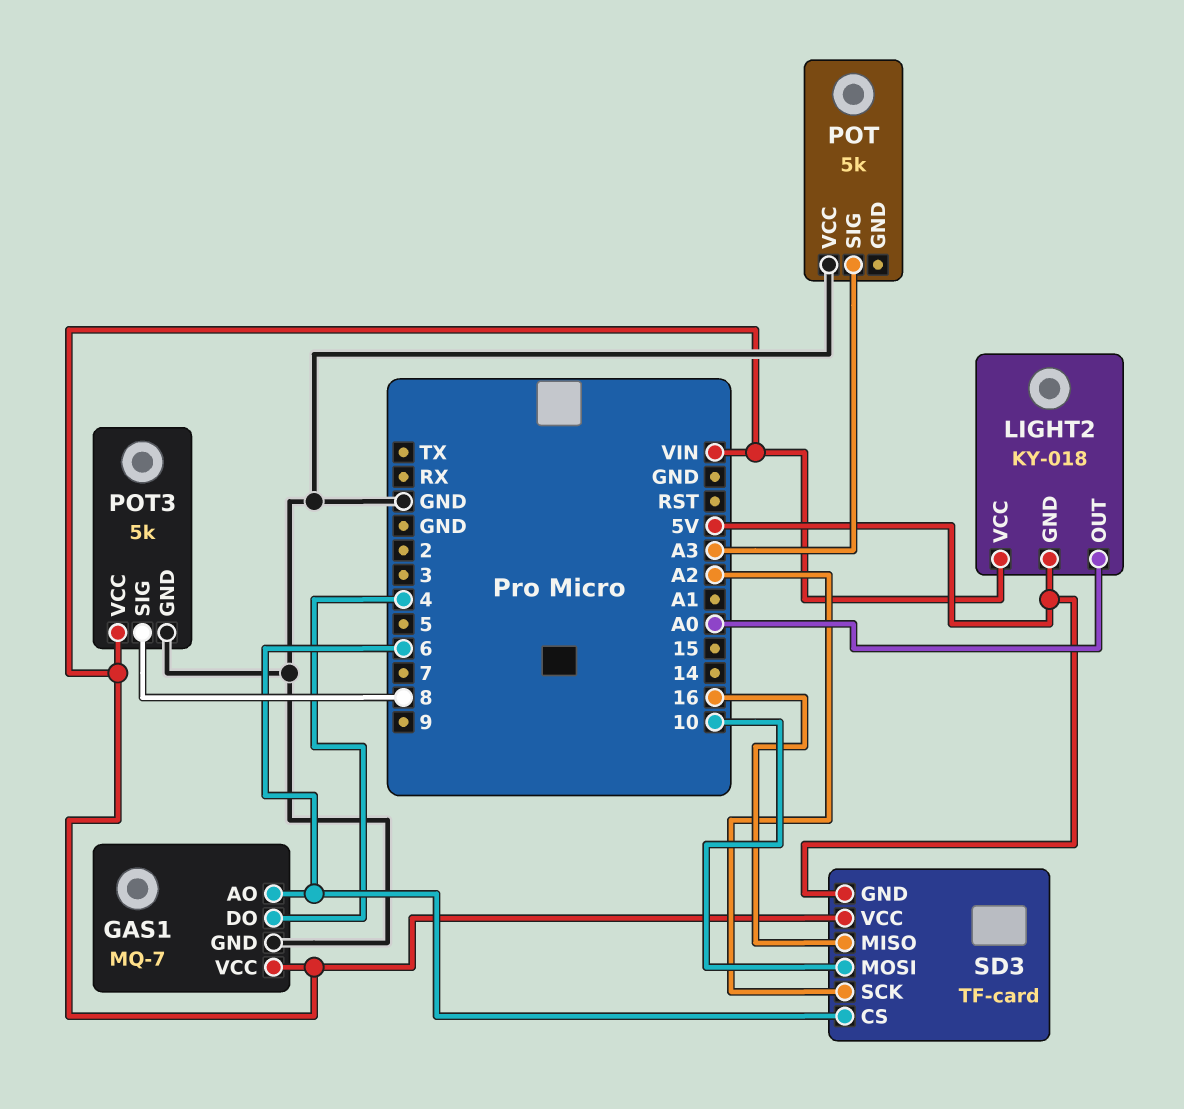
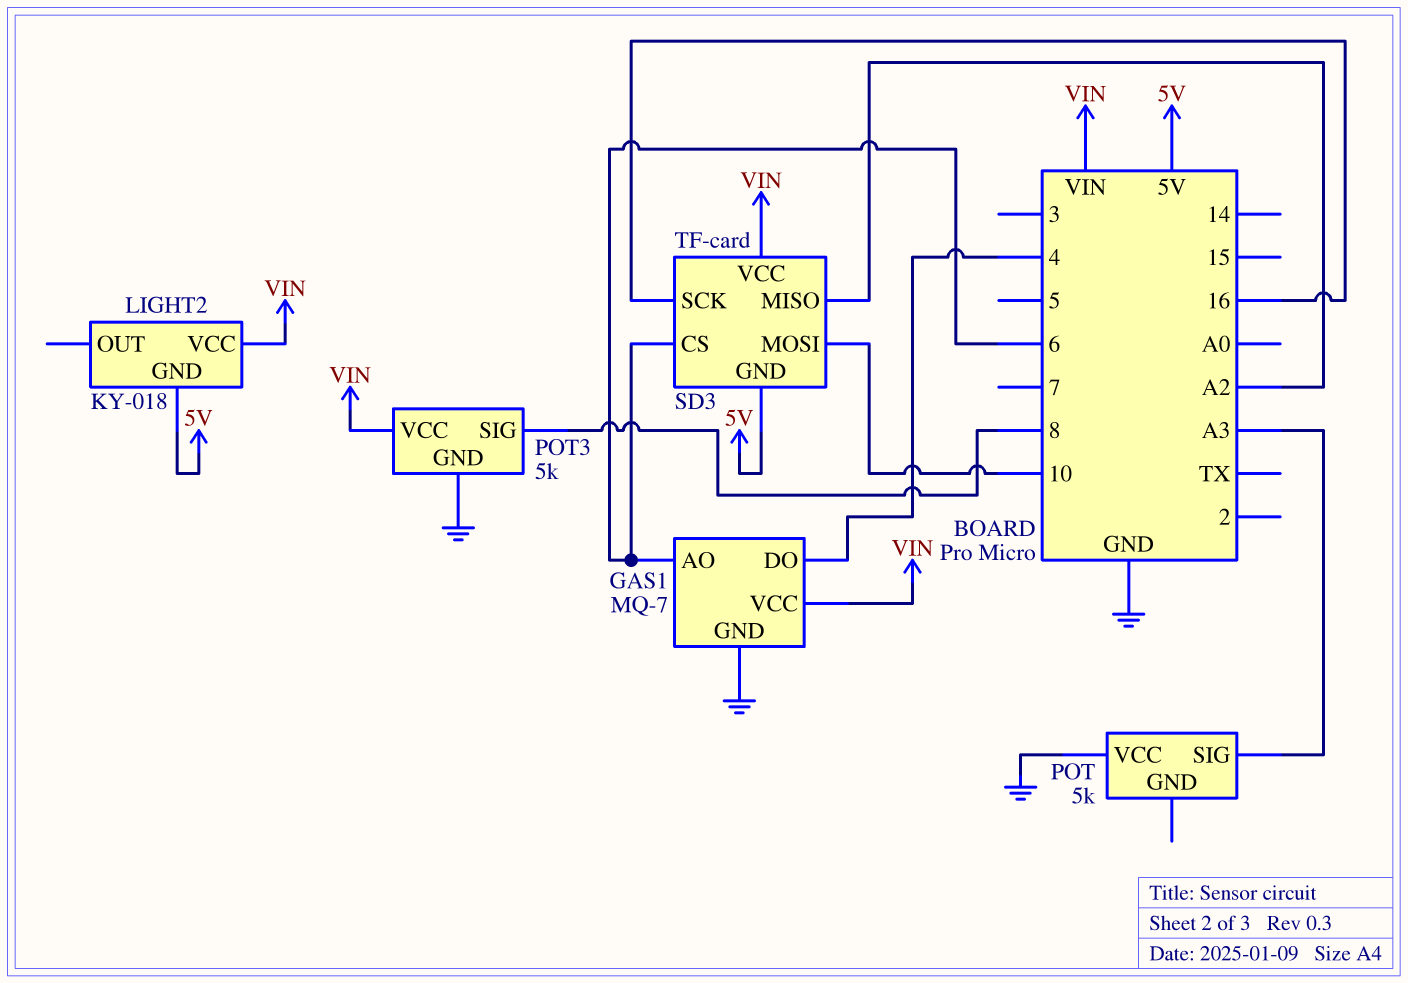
LIGHT2 pin OUT: A0 -> none
SD3 pin MISO: 16 -> A2
SD3 pin SCK: A2 -> 16

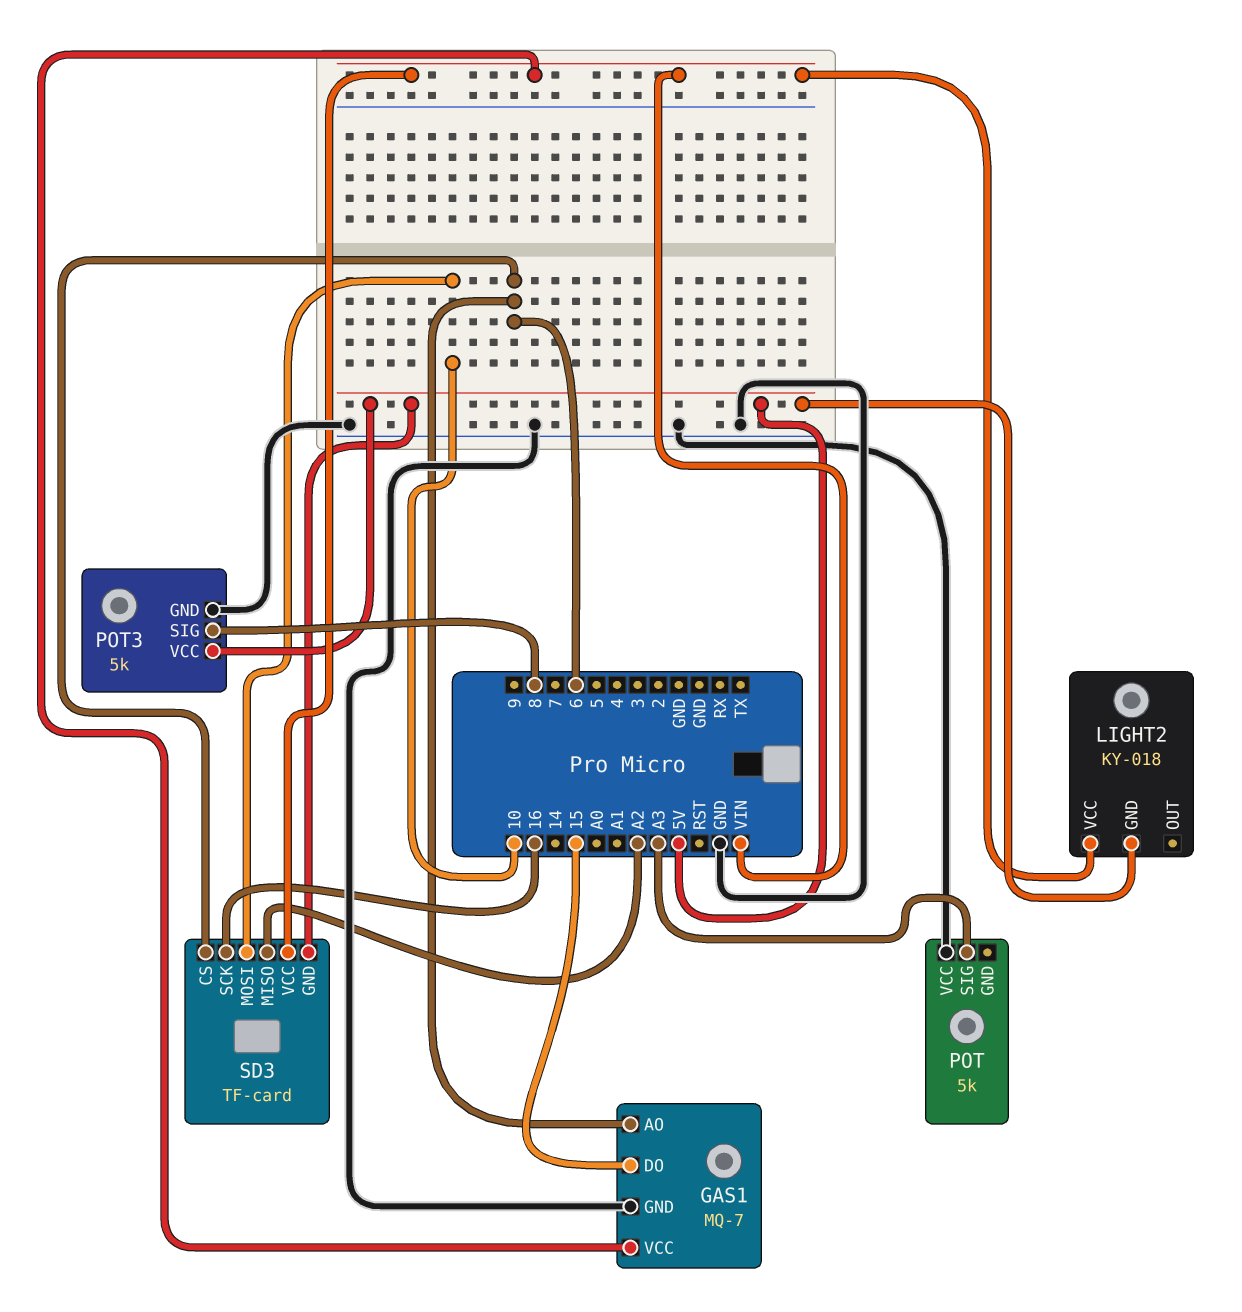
GAS1 pin DO: 4 -> 15
POT3 pin VCC: VIN -> 5V

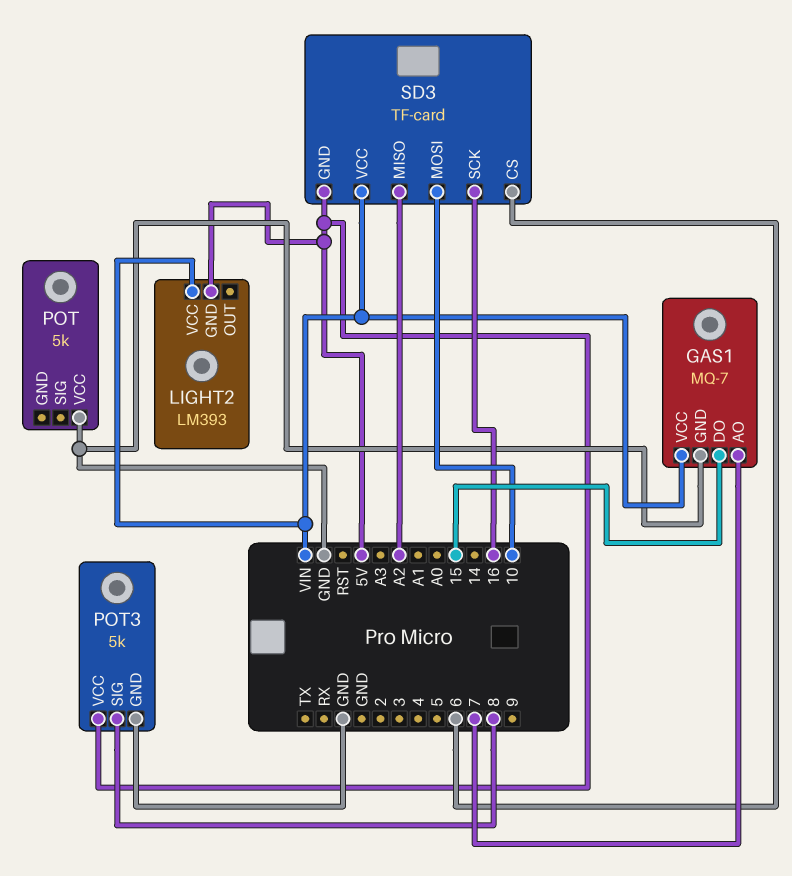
GAS1 pin AO: 6 -> 7
LIGHT2: KY-018 -> LM393
POT pin SIG: A3 -> none

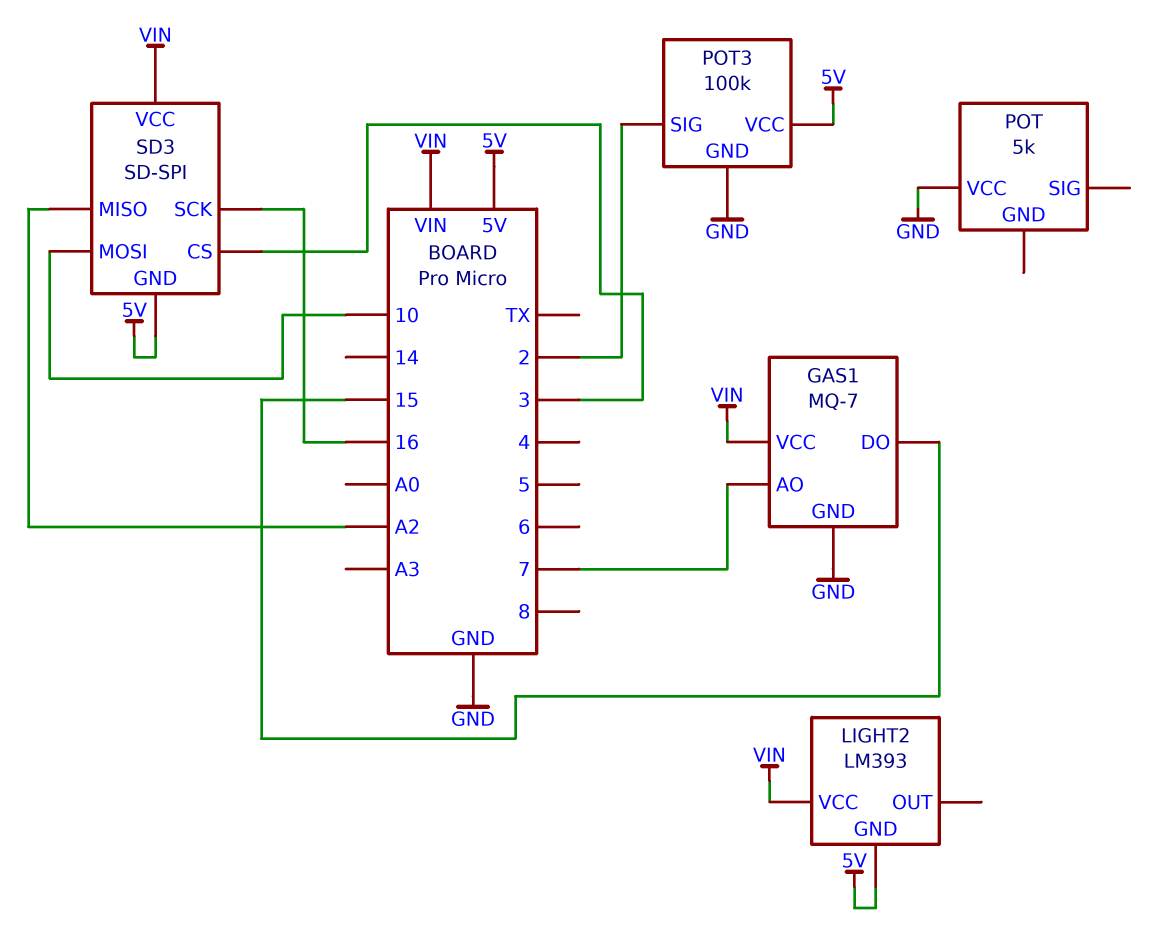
POT3: 5k -> 100k
POT3 pin SIG: 8 -> 2
SD3: TF-card -> SD-SPI
SD3 pin CS: 6 -> 3

